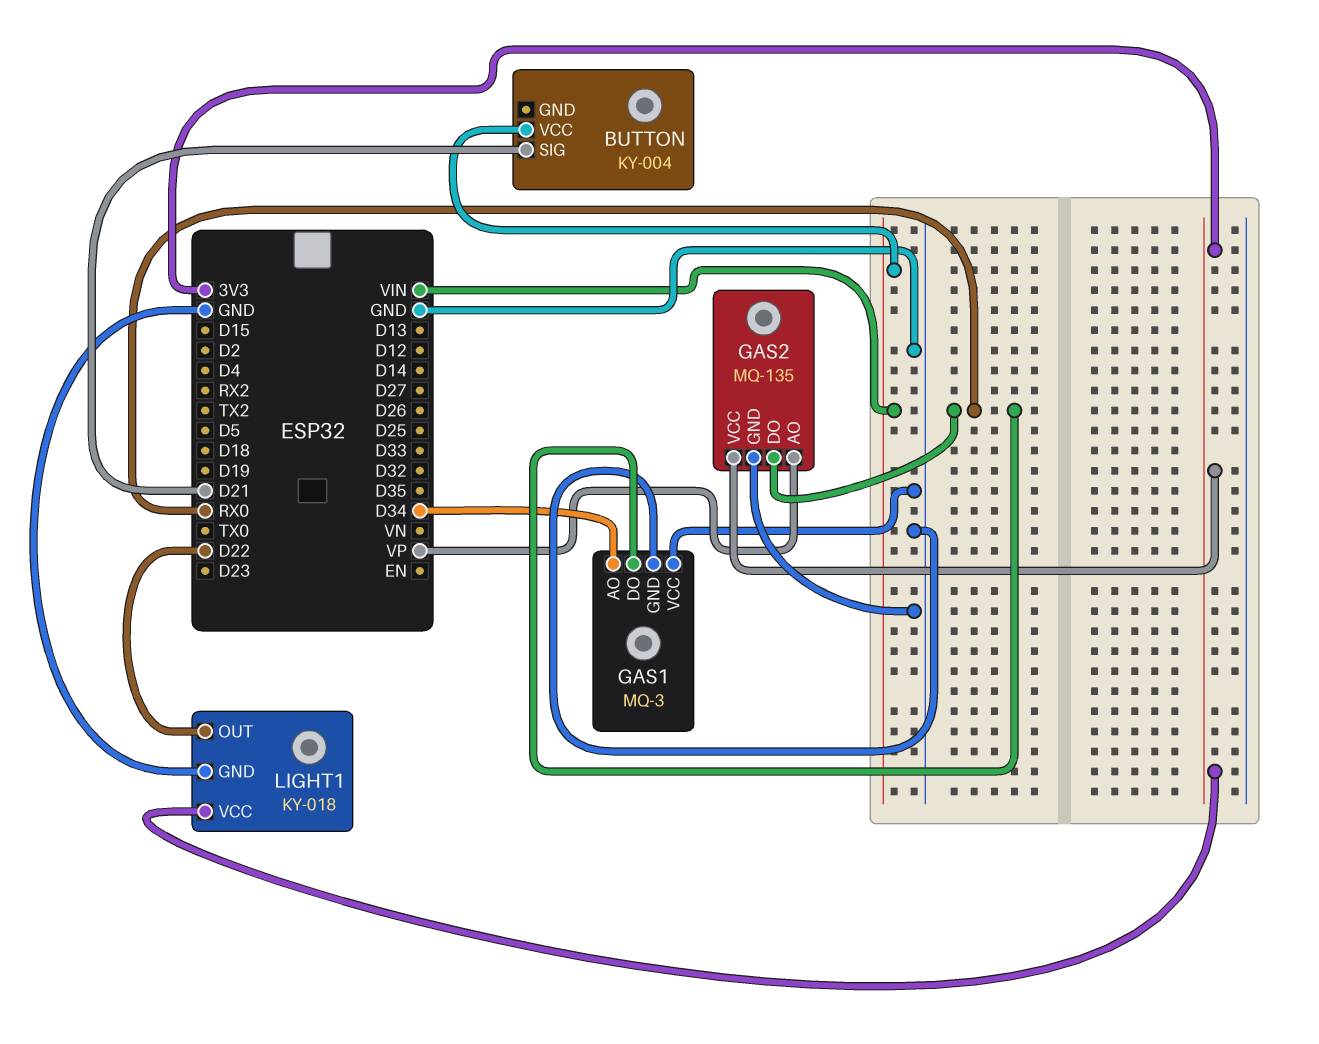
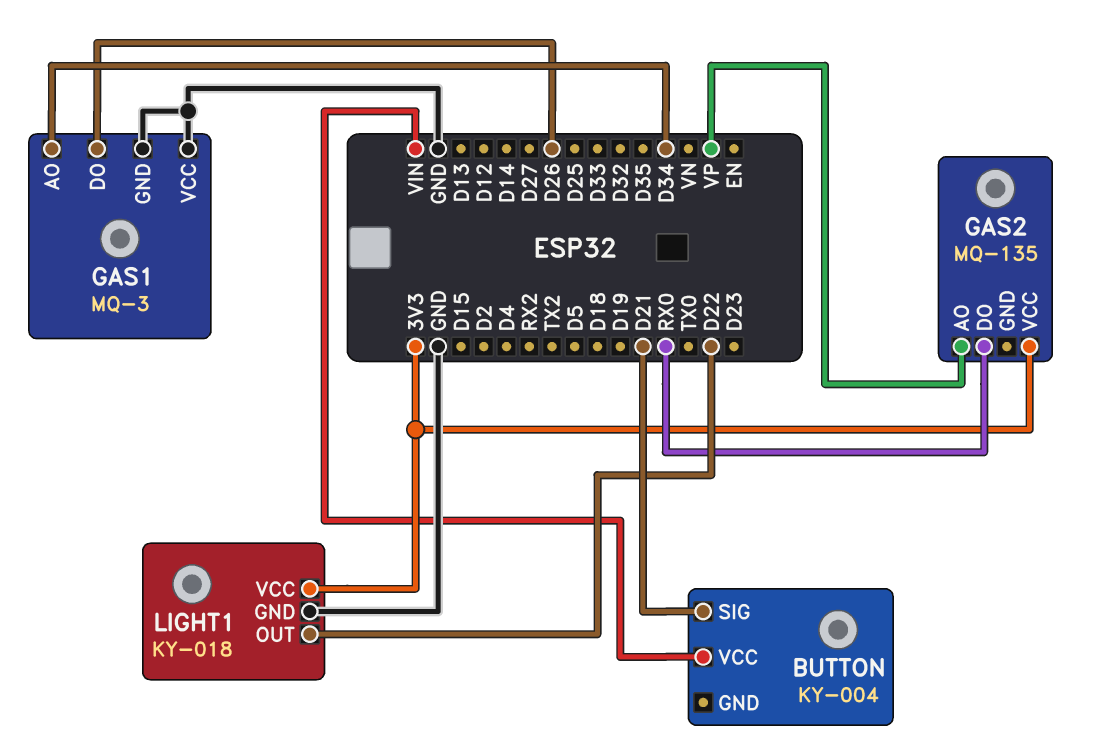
GAS1 pin DO: RX0 -> D26
GAS2 pin GND: GND -> none

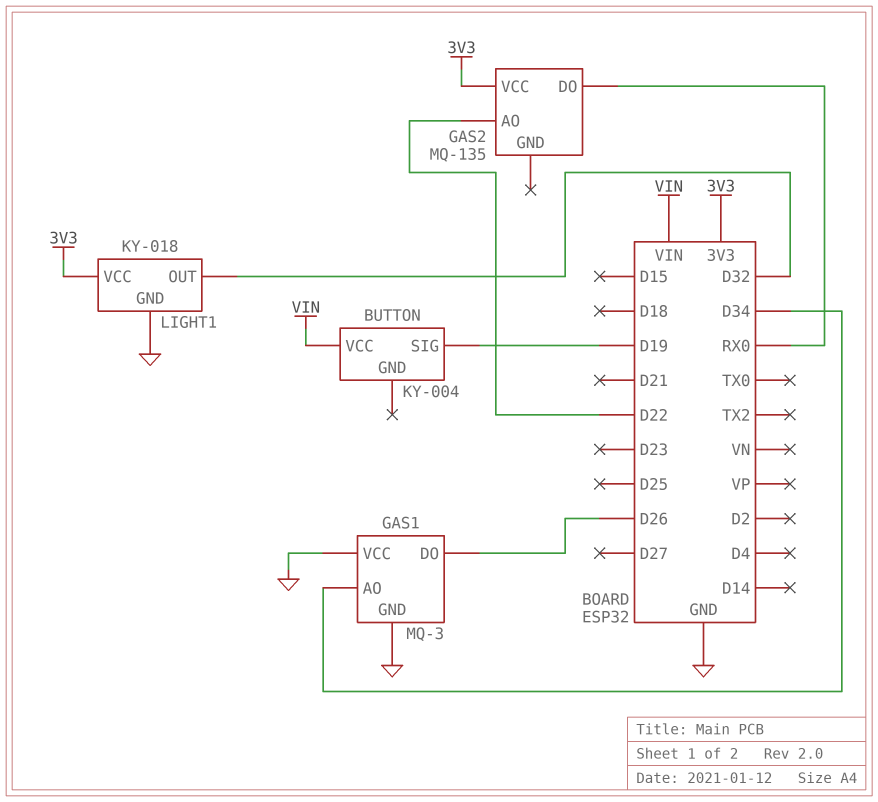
BUTTON pin SIG: D21 -> D19
GAS2 pin AO: VP -> D22
LIGHT1 pin OUT: D22 -> D32

